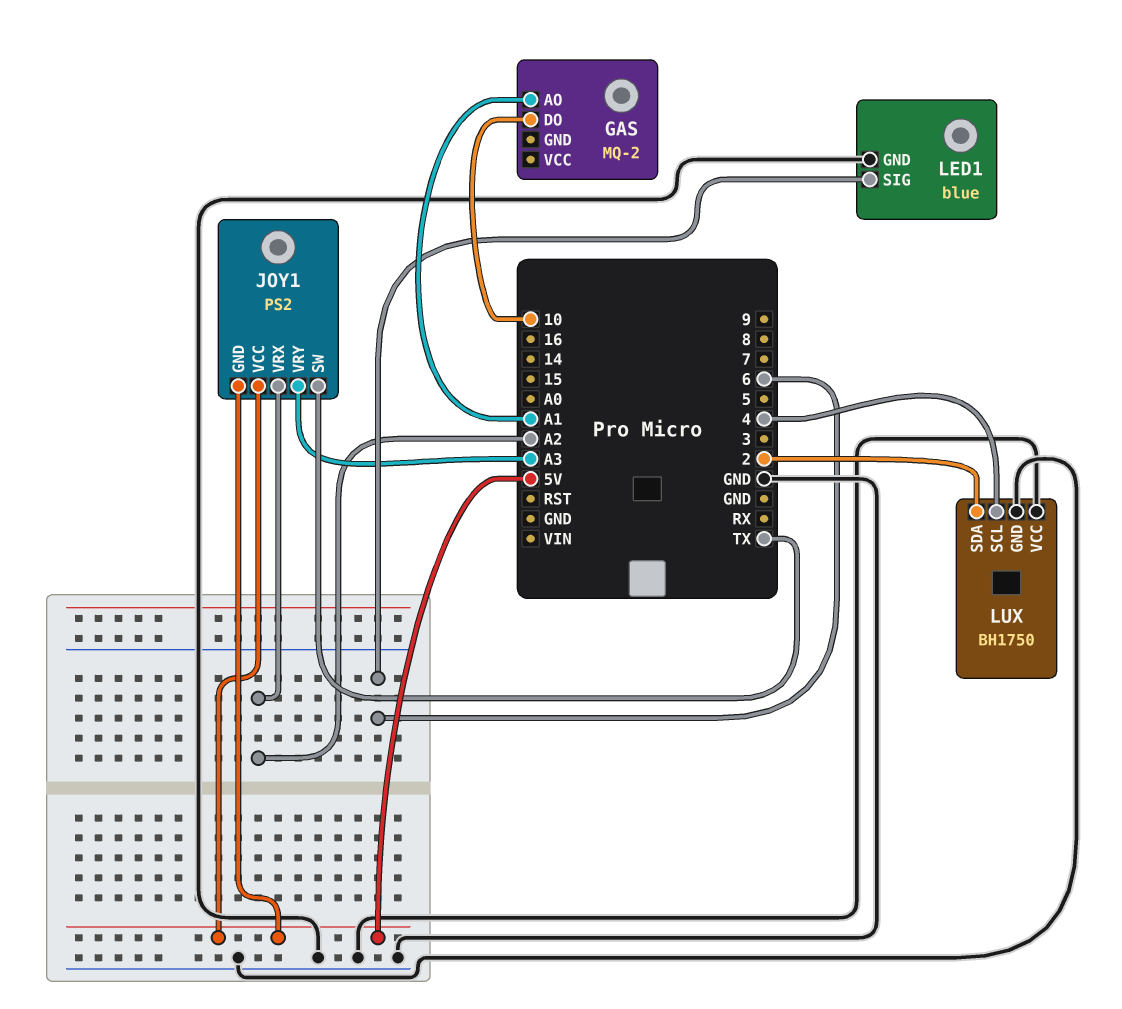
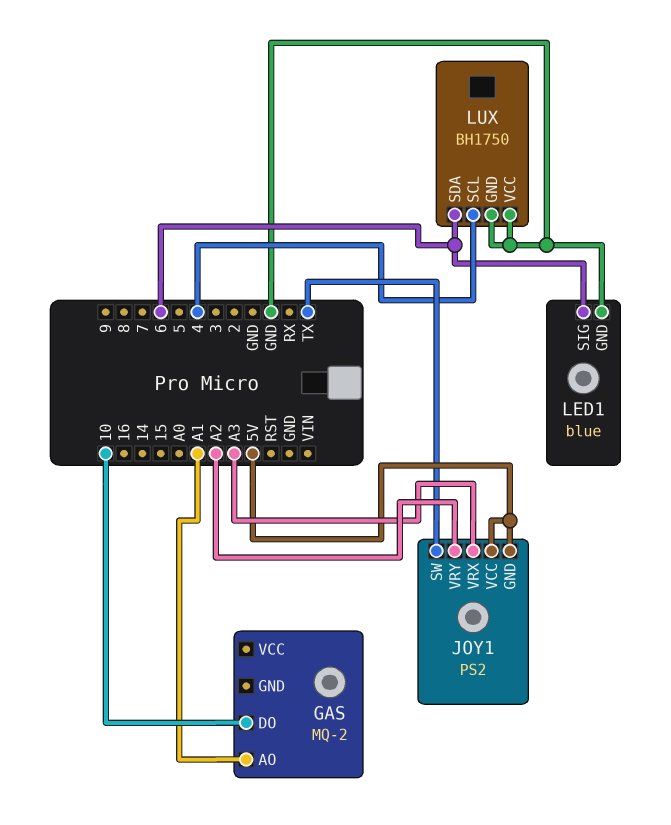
JOY1 pin VRX: A2 -> A3
JOY1 pin VRY: A3 -> A2
LUX pin SDA: 2 -> 6

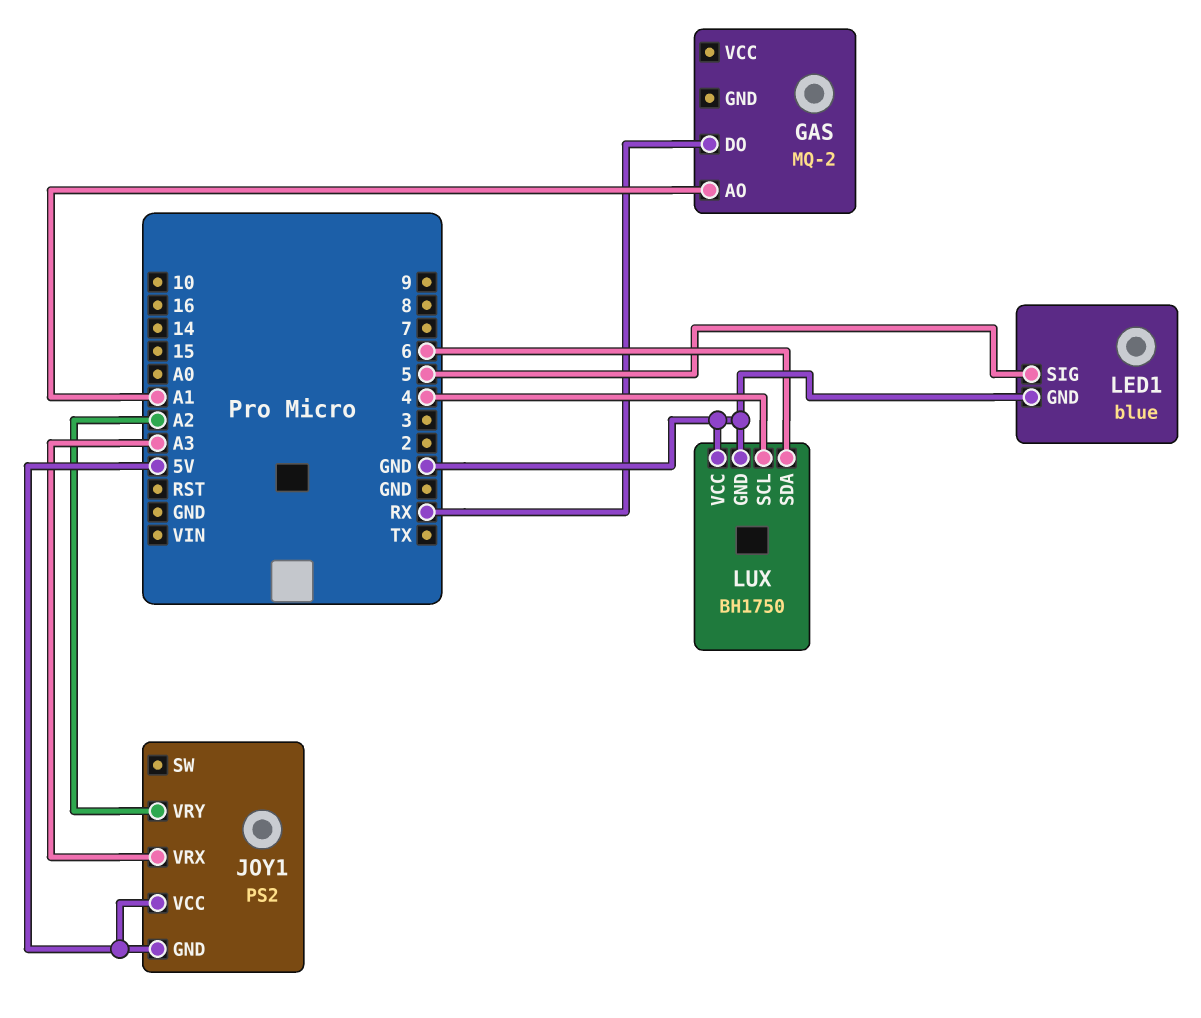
GAS pin DO: 10 -> RX
JOY1 pin SW: TX -> none
LED1 pin SIG: 6 -> 5

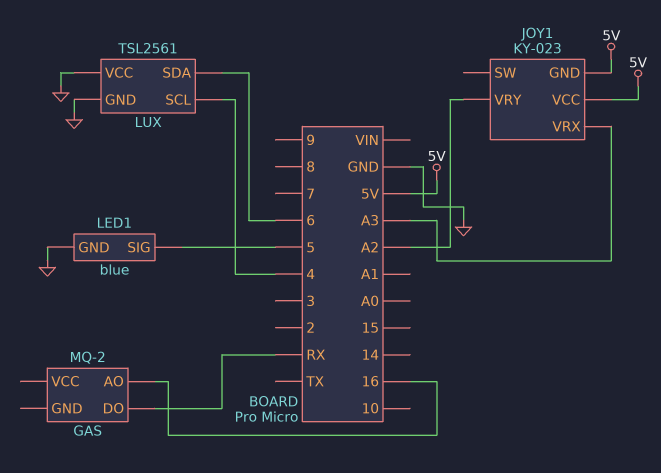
GAS pin AO: A1 -> 16
JOY1: PS2 -> KY-023
LUX: BH1750 -> TSL2561

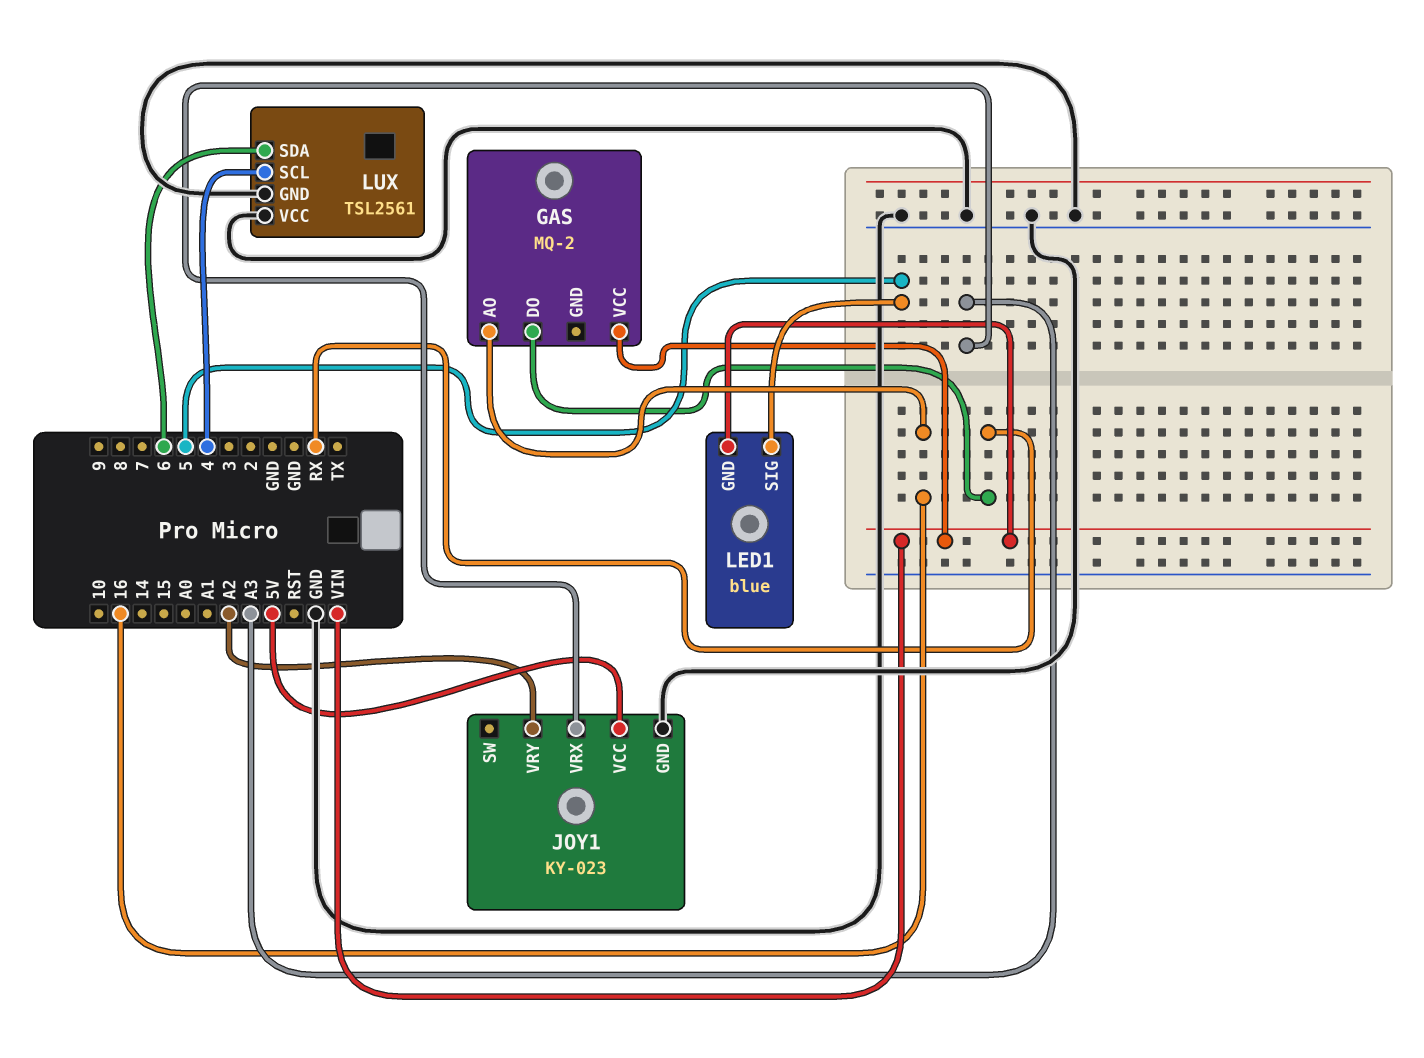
GAS pin VCC: none -> VIN
JOY1 pin GND: 5V -> GND
LED1 pin GND: GND -> VIN

